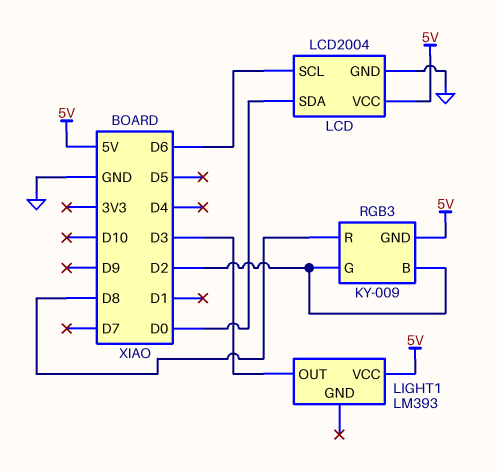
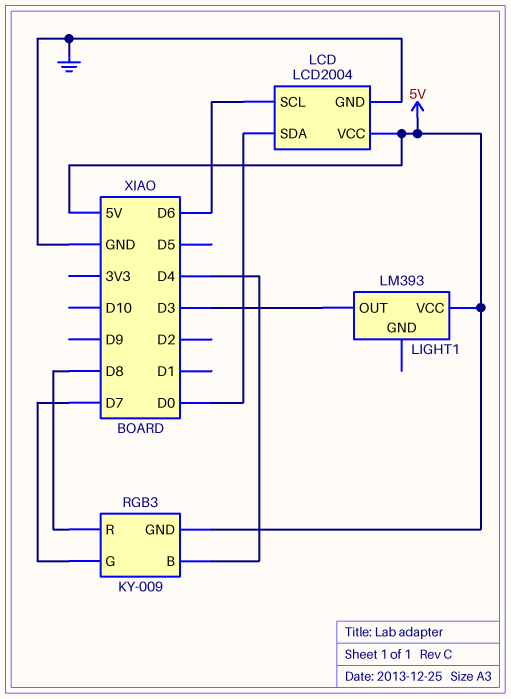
RGB3 pin B: D2 -> D4
RGB3 pin G: D2 -> D7

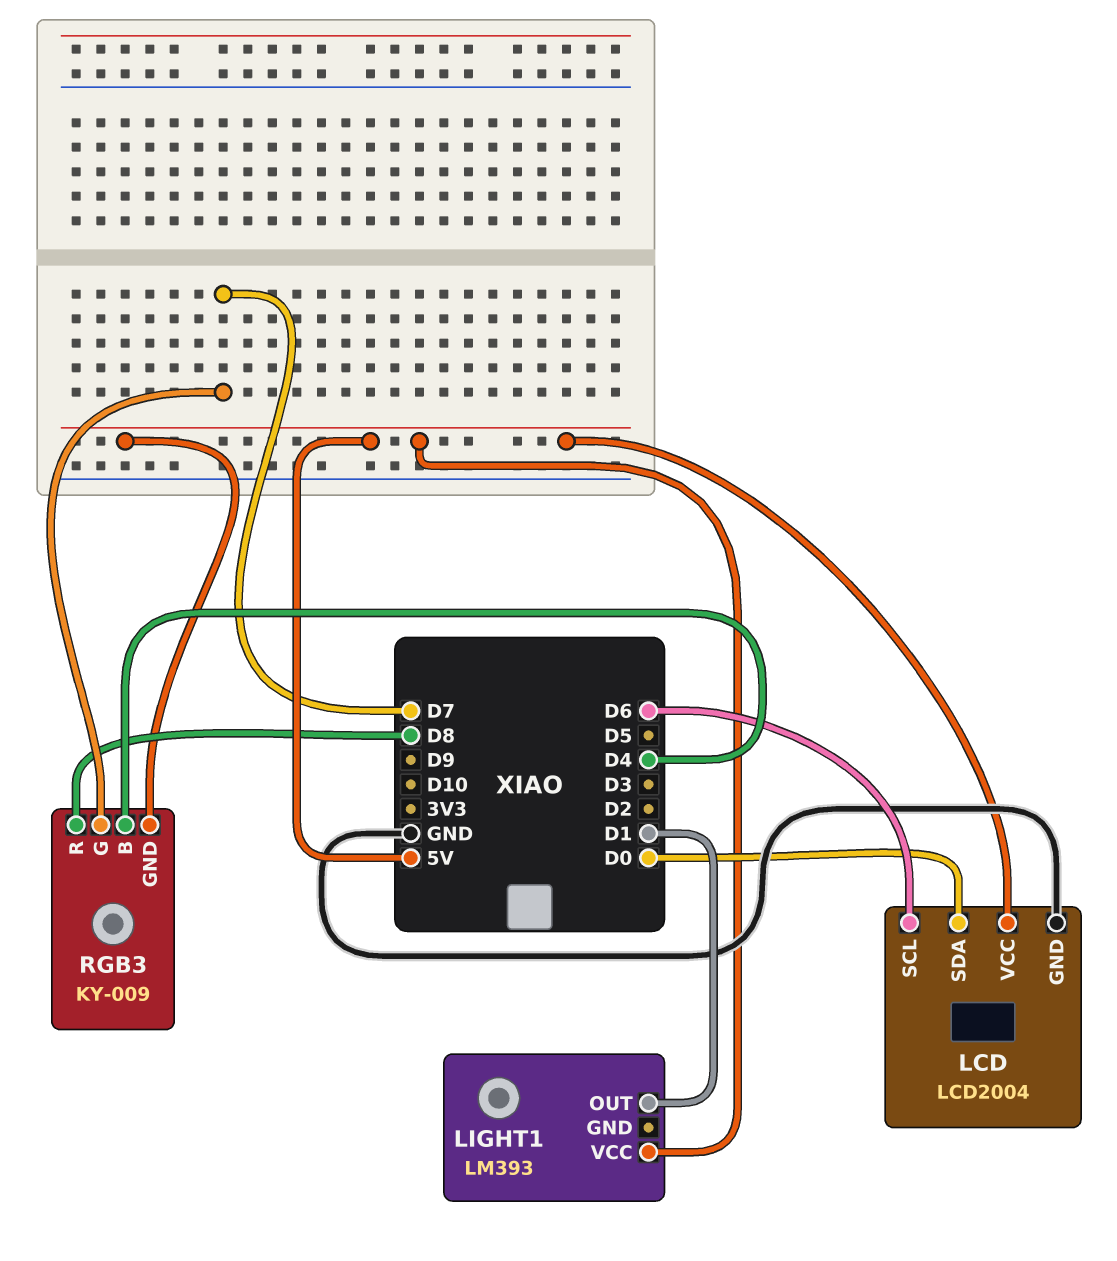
LIGHT1 pin OUT: D3 -> D1

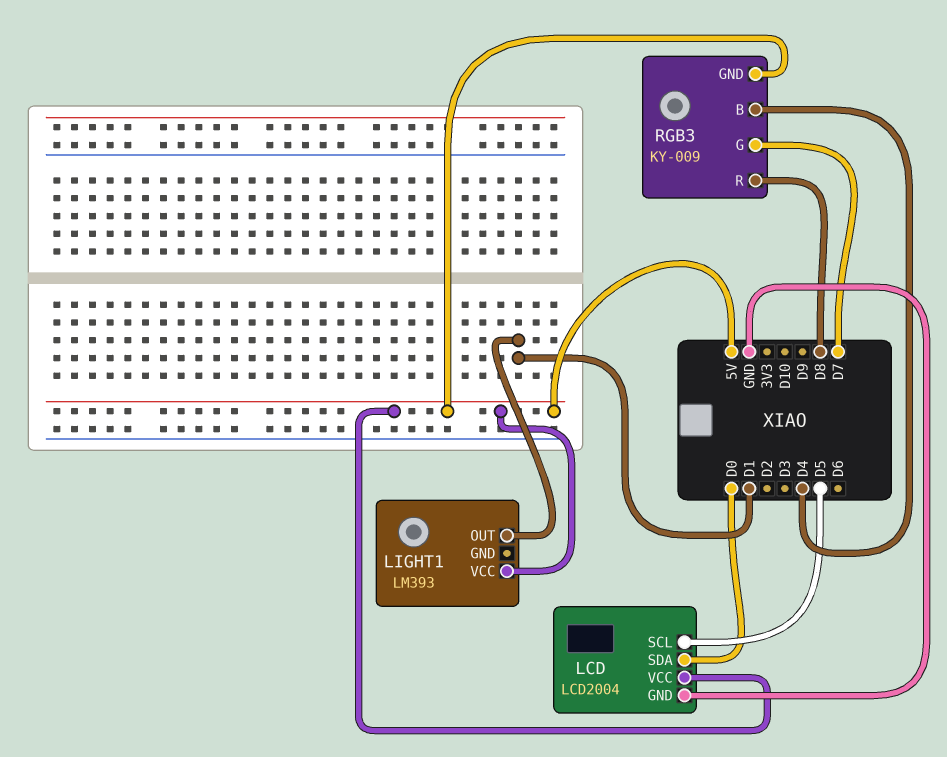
LCD pin SCL: D6 -> D5

